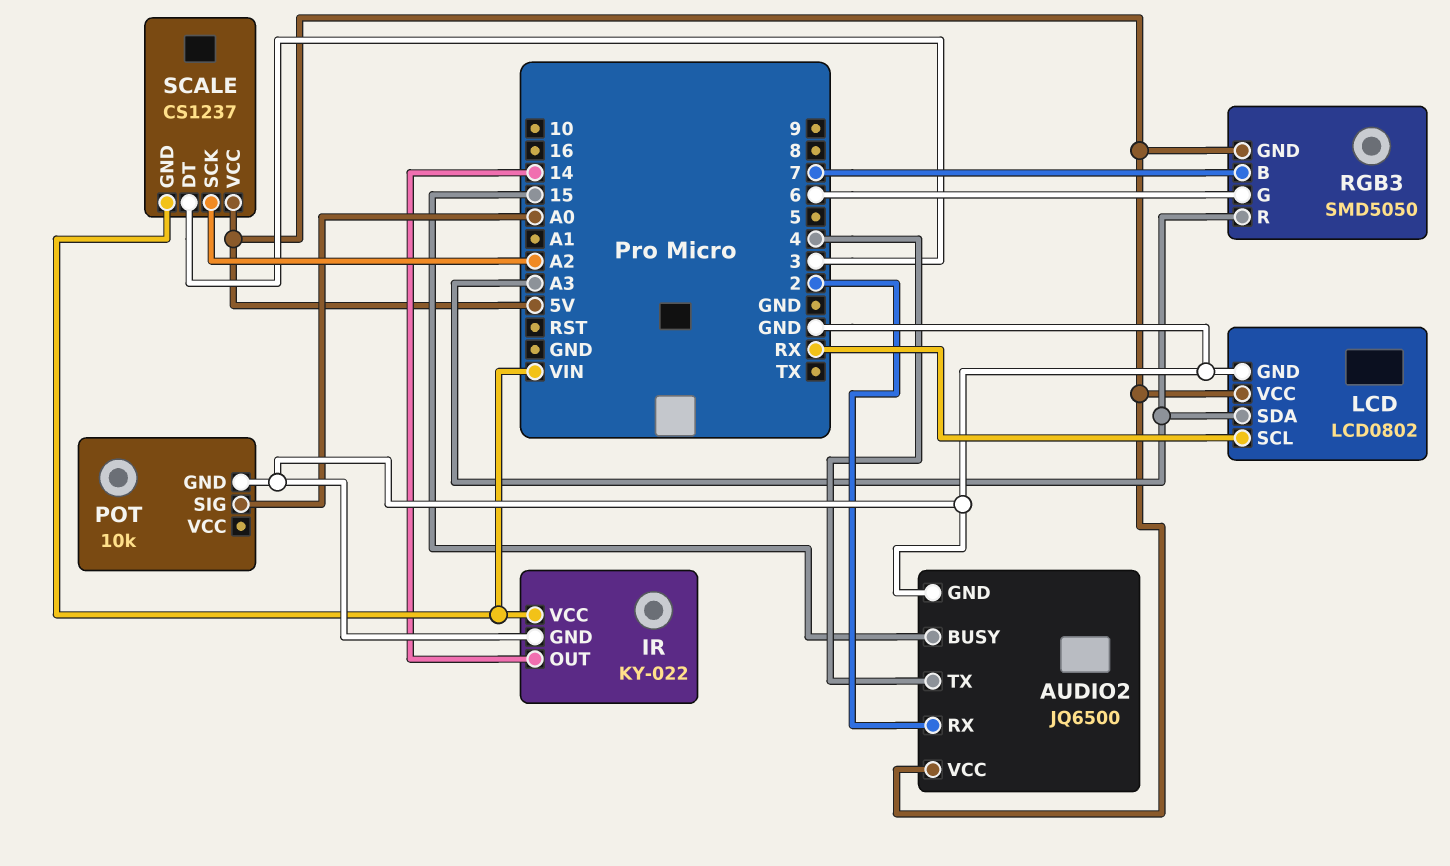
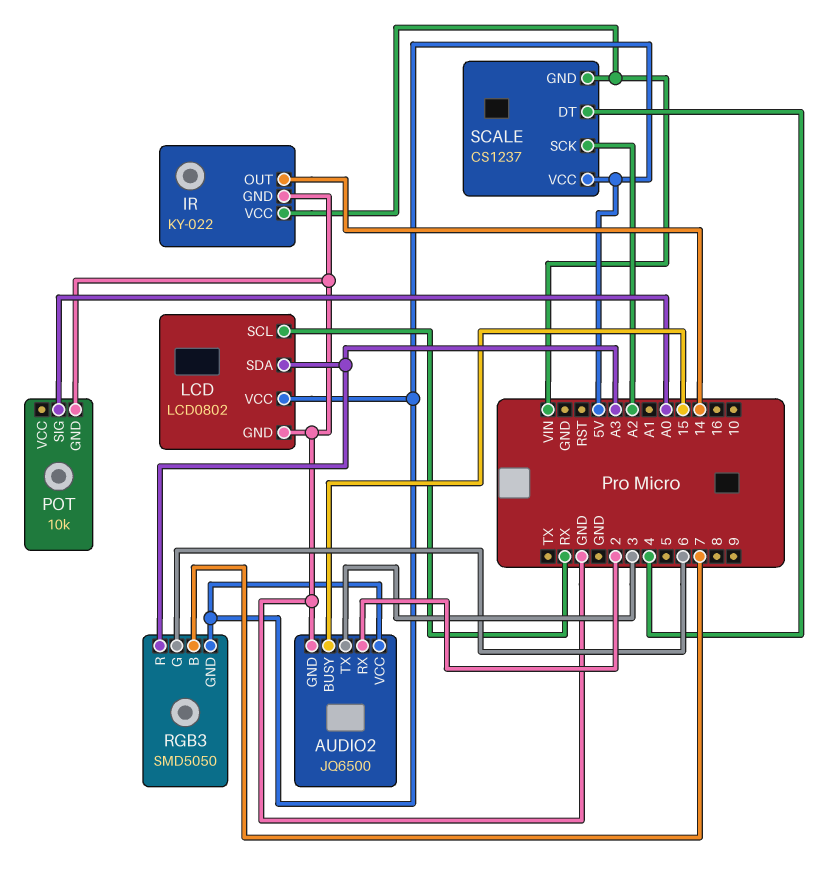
AUDIO2 pin TX: 4 -> 3
SCALE pin DT: 3 -> 4

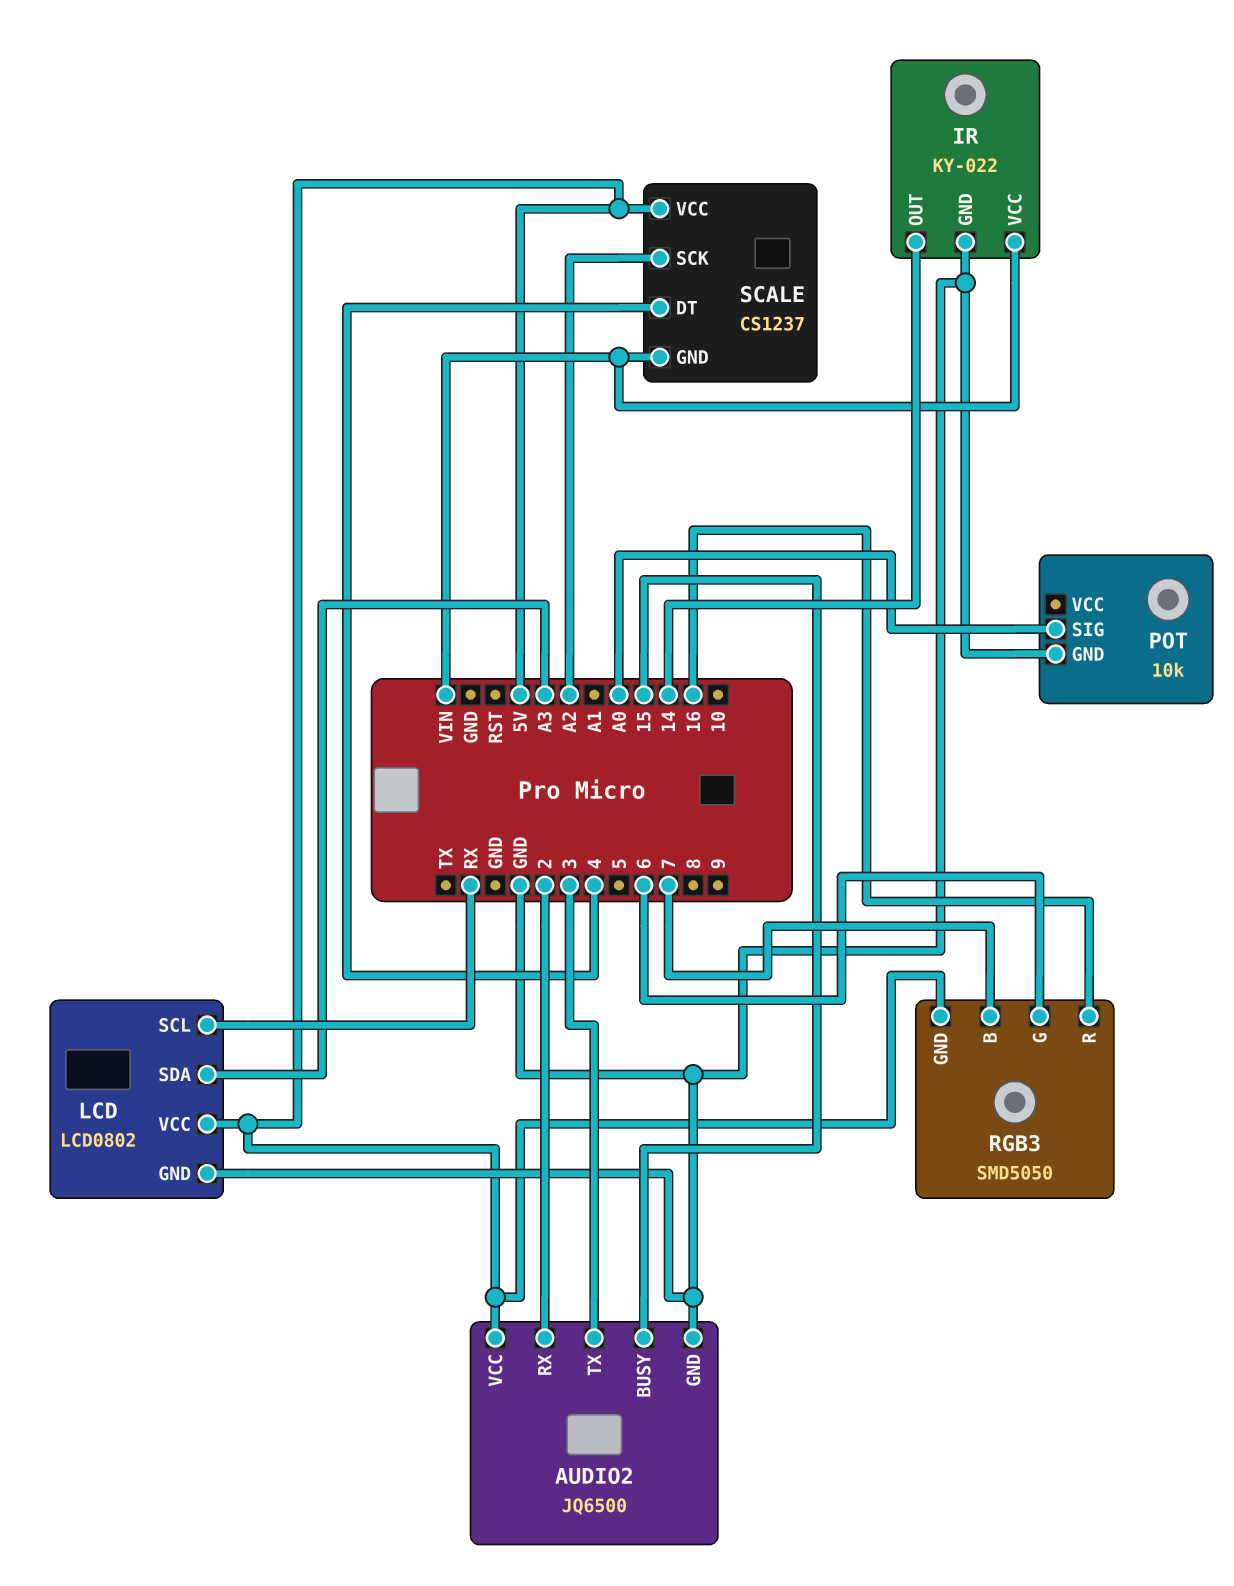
RGB3 pin R: A3 -> 16

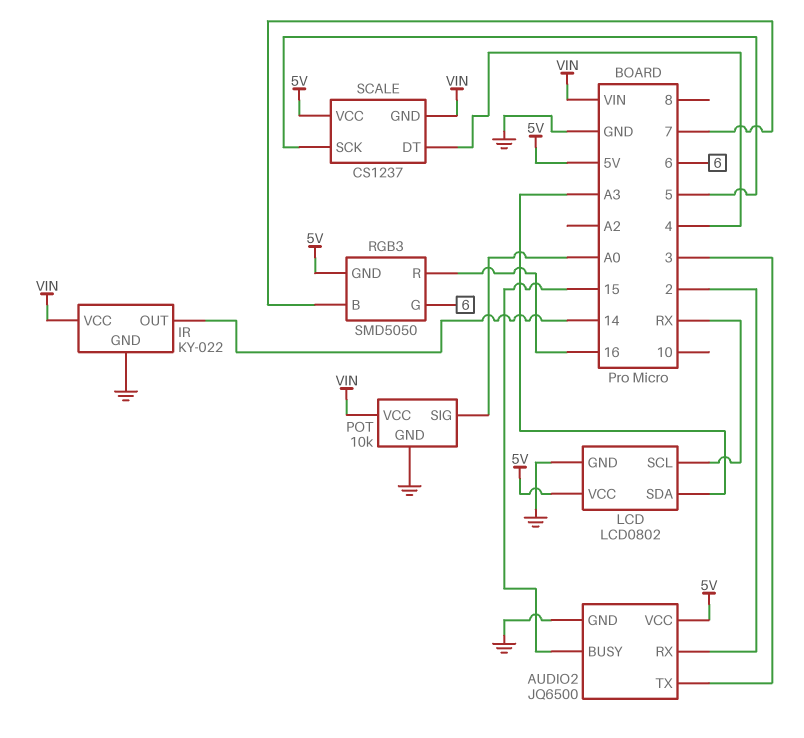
POT pin VCC: none -> VIN
SCALE pin SCK: A2 -> 5

